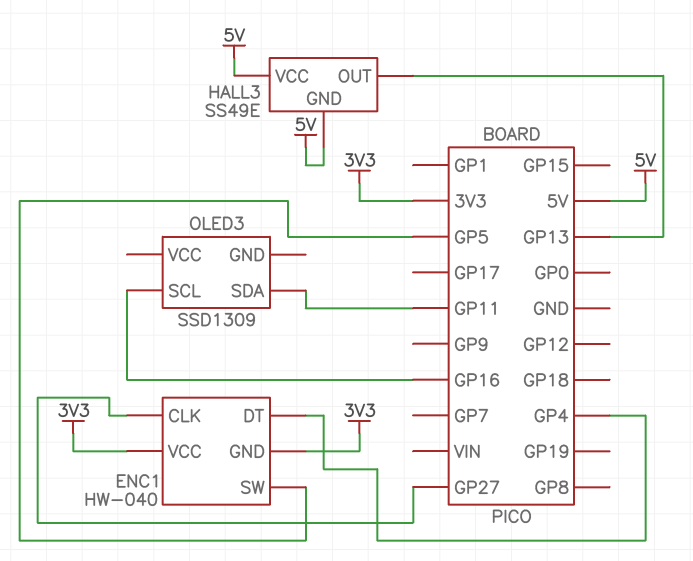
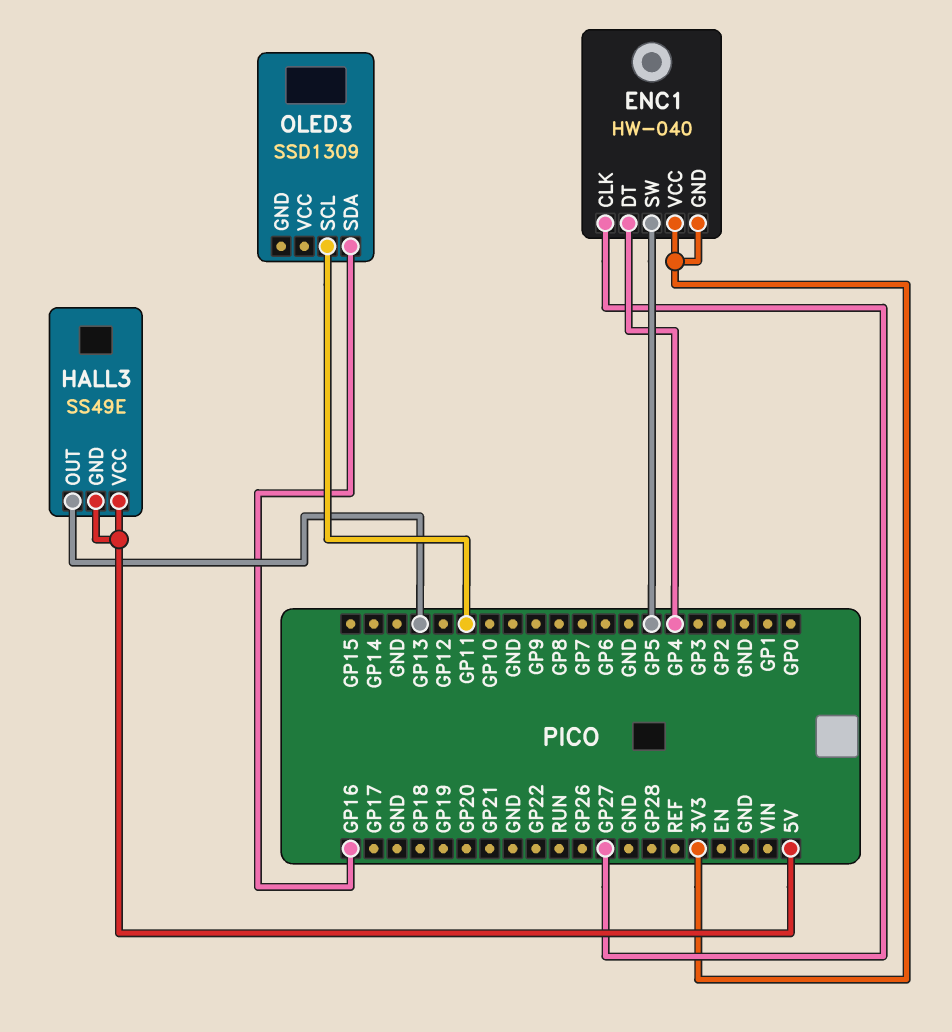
OLED3 pin SCL: GP16 -> GP11
OLED3 pin SDA: GP11 -> GP16

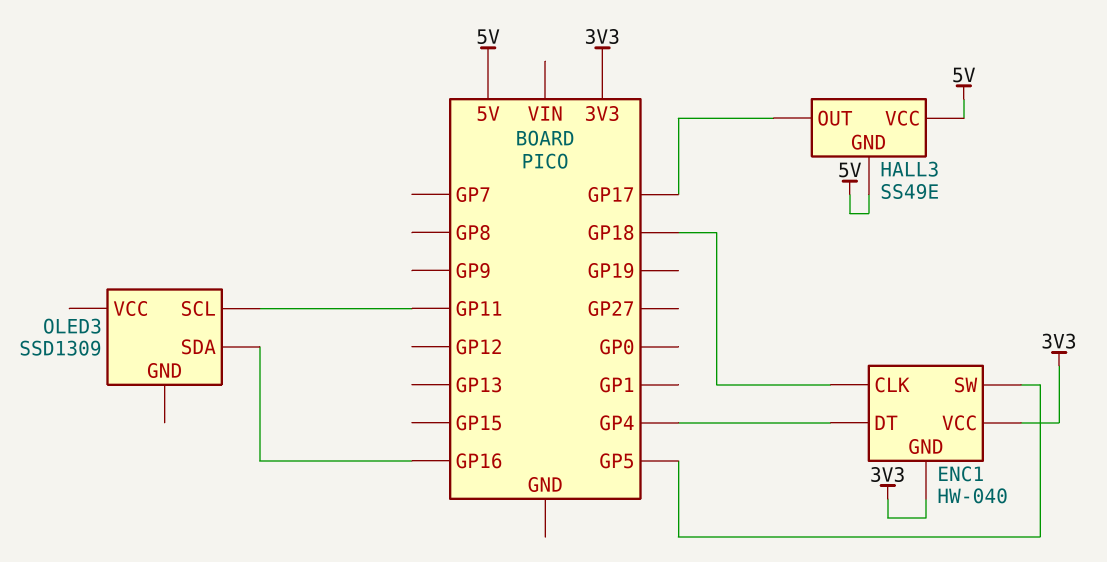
ENC1 pin CLK: GP27 -> GP18
HALL3 pin OUT: GP13 -> GP17

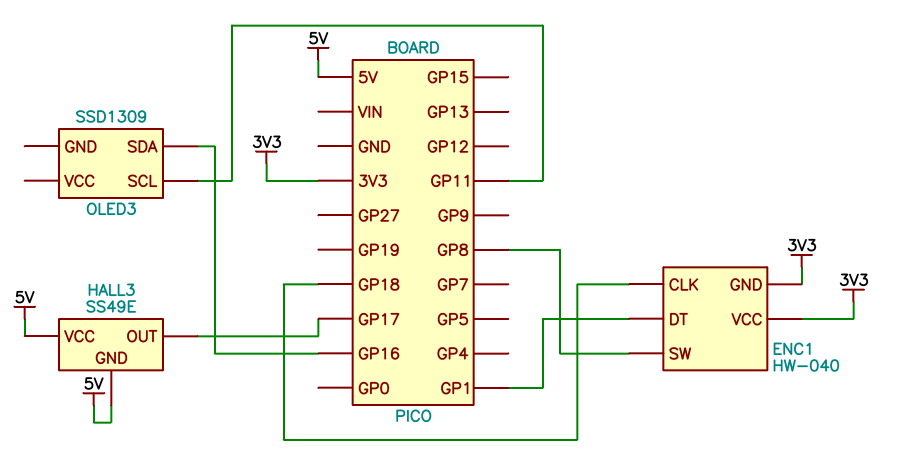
ENC1 pin DT: GP4 -> GP1
ENC1 pin SW: GP5 -> GP8

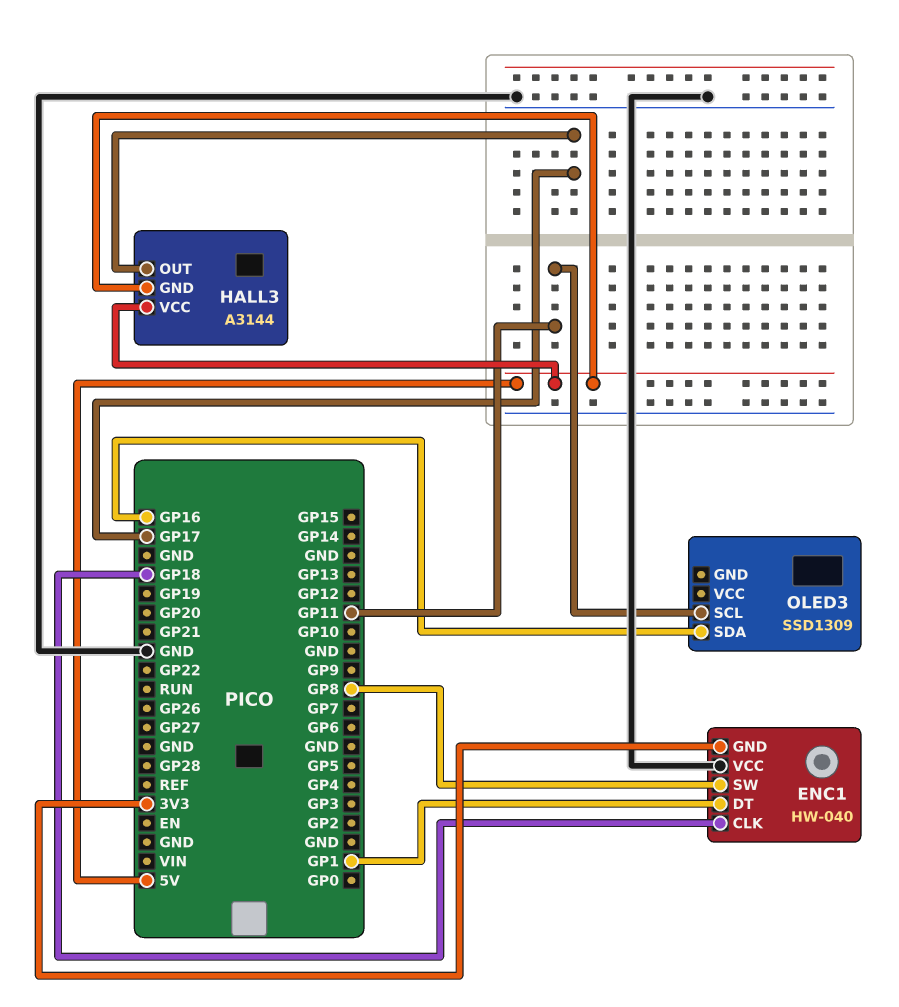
ENC1 pin VCC: 3V3 -> GND
HALL3: SS49E -> A3144

